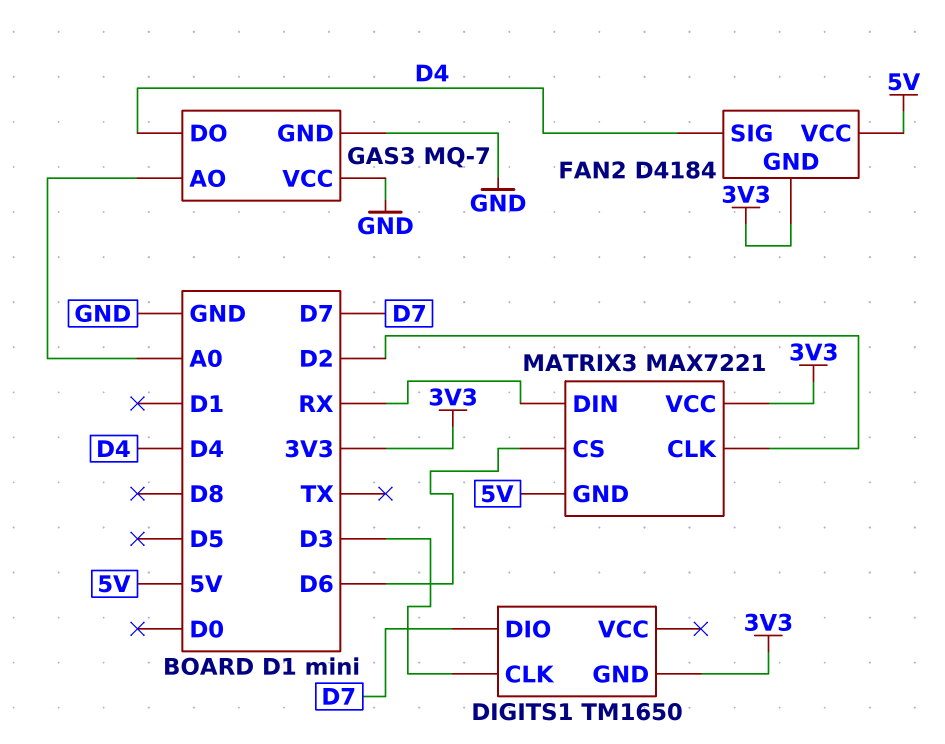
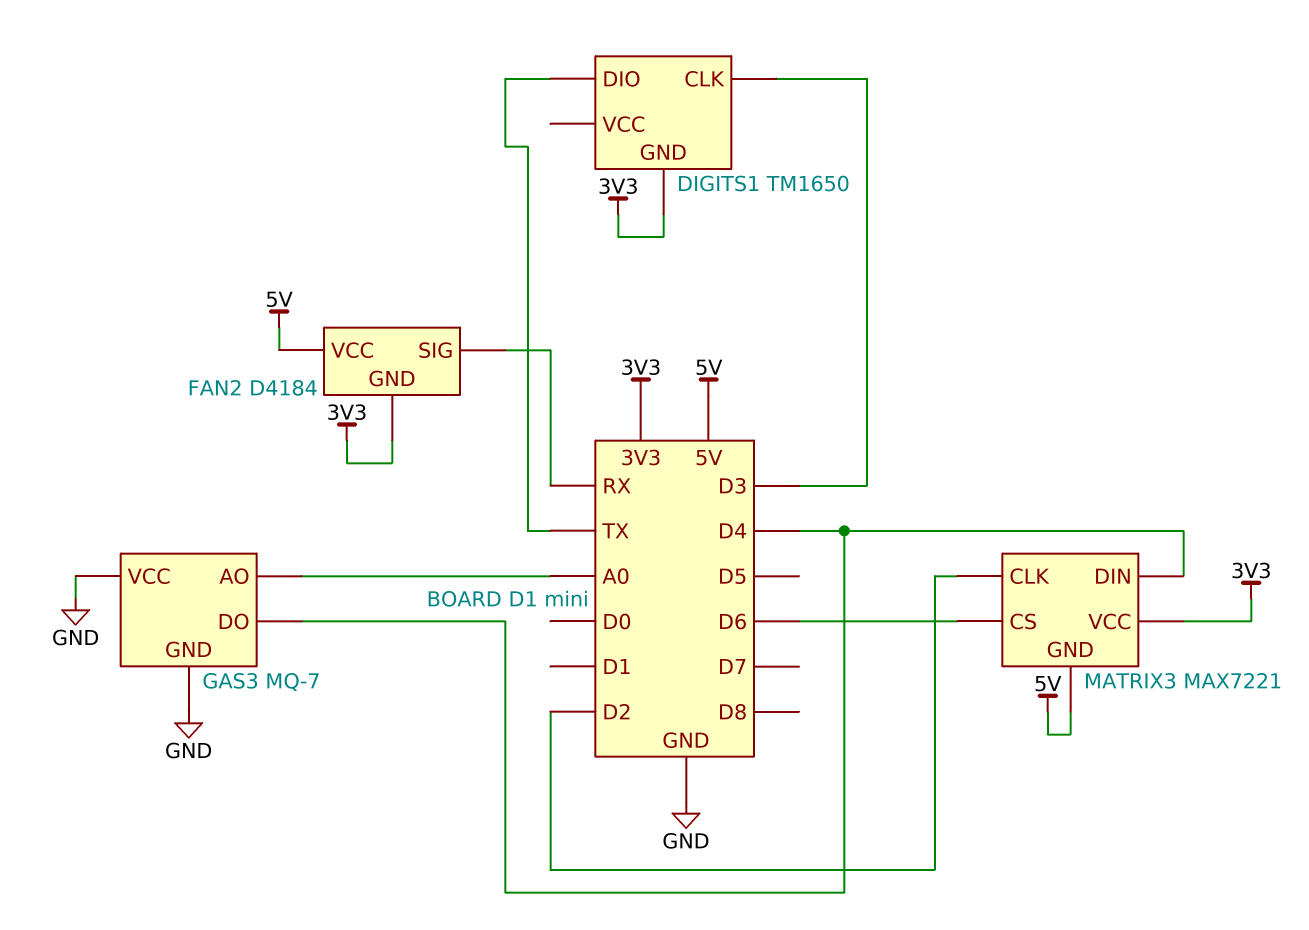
DIGITS1 pin DIO: D7 -> TX
FAN2 pin SIG: D4 -> RX
MATRIX3 pin DIN: RX -> D4

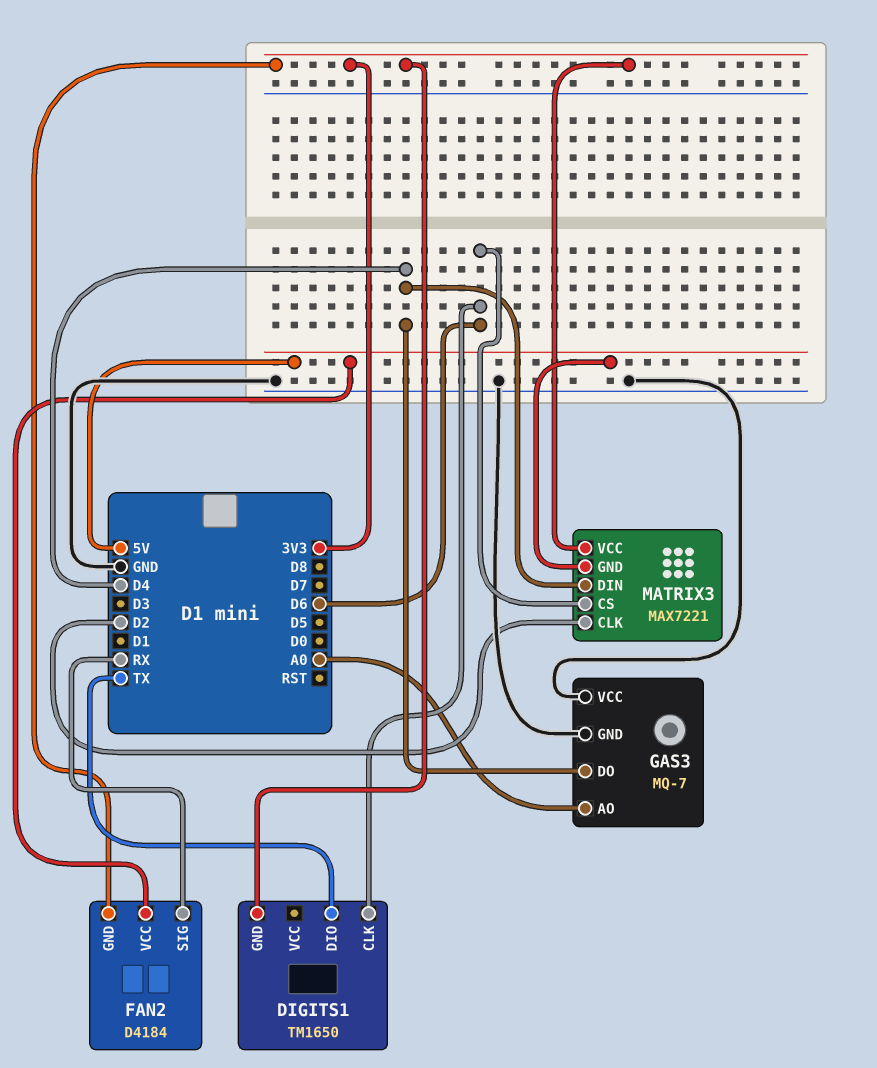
DIGITS1 pin CLK: D3 -> D6

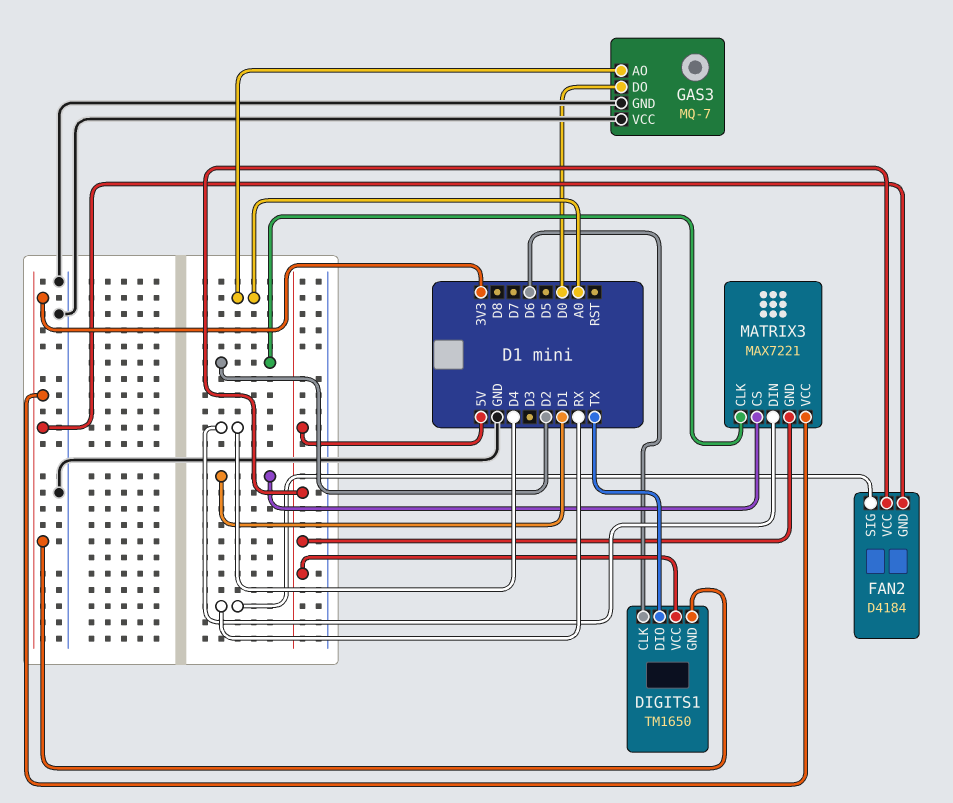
DIGITS1 pin VCC: none -> 5V
GAS3 pin DO: D4 -> D0
MATRIX3 pin CS: D6 -> D1

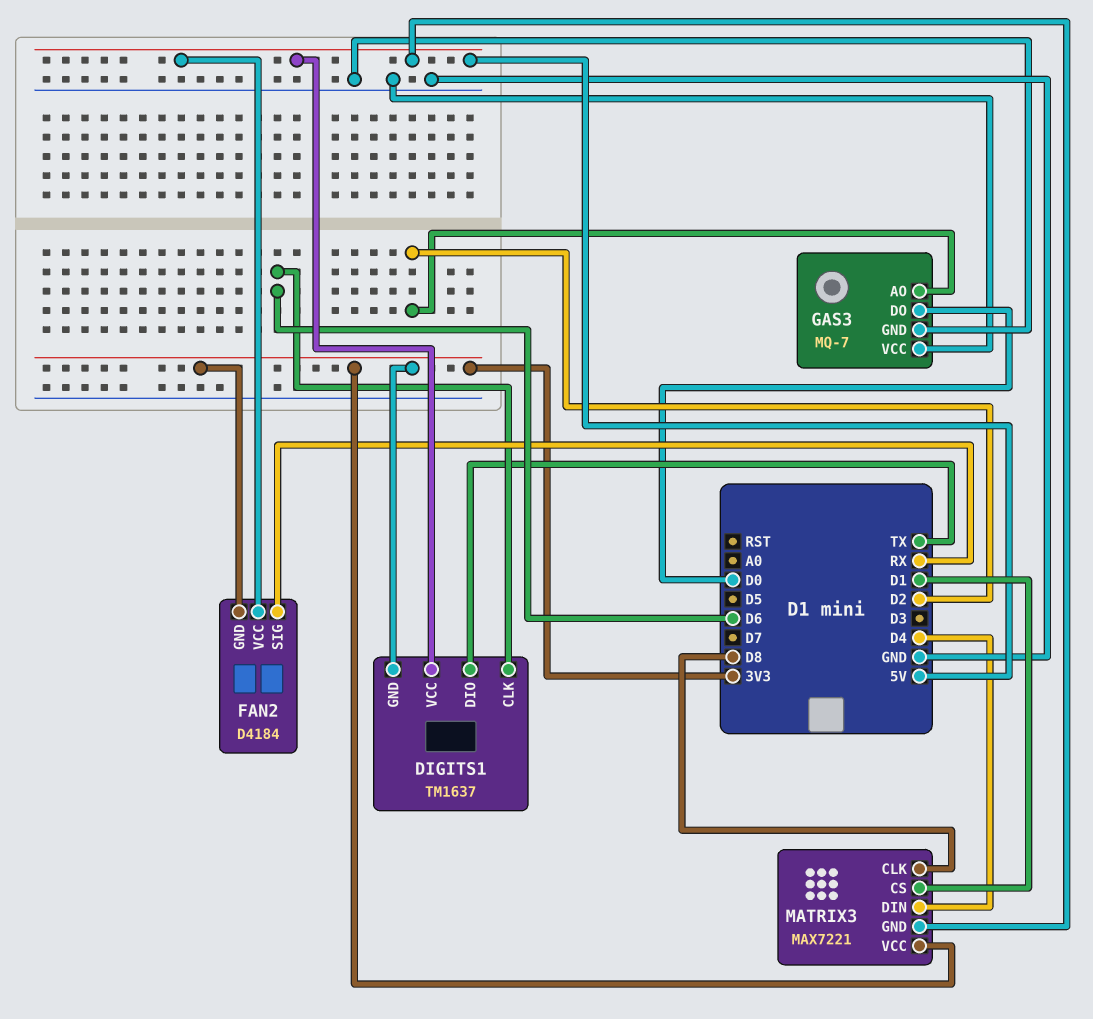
DIGITS1: TM1650 -> TM1637
GAS3 pin AO: A0 -> D2
MATRIX3 pin CLK: D2 -> D8

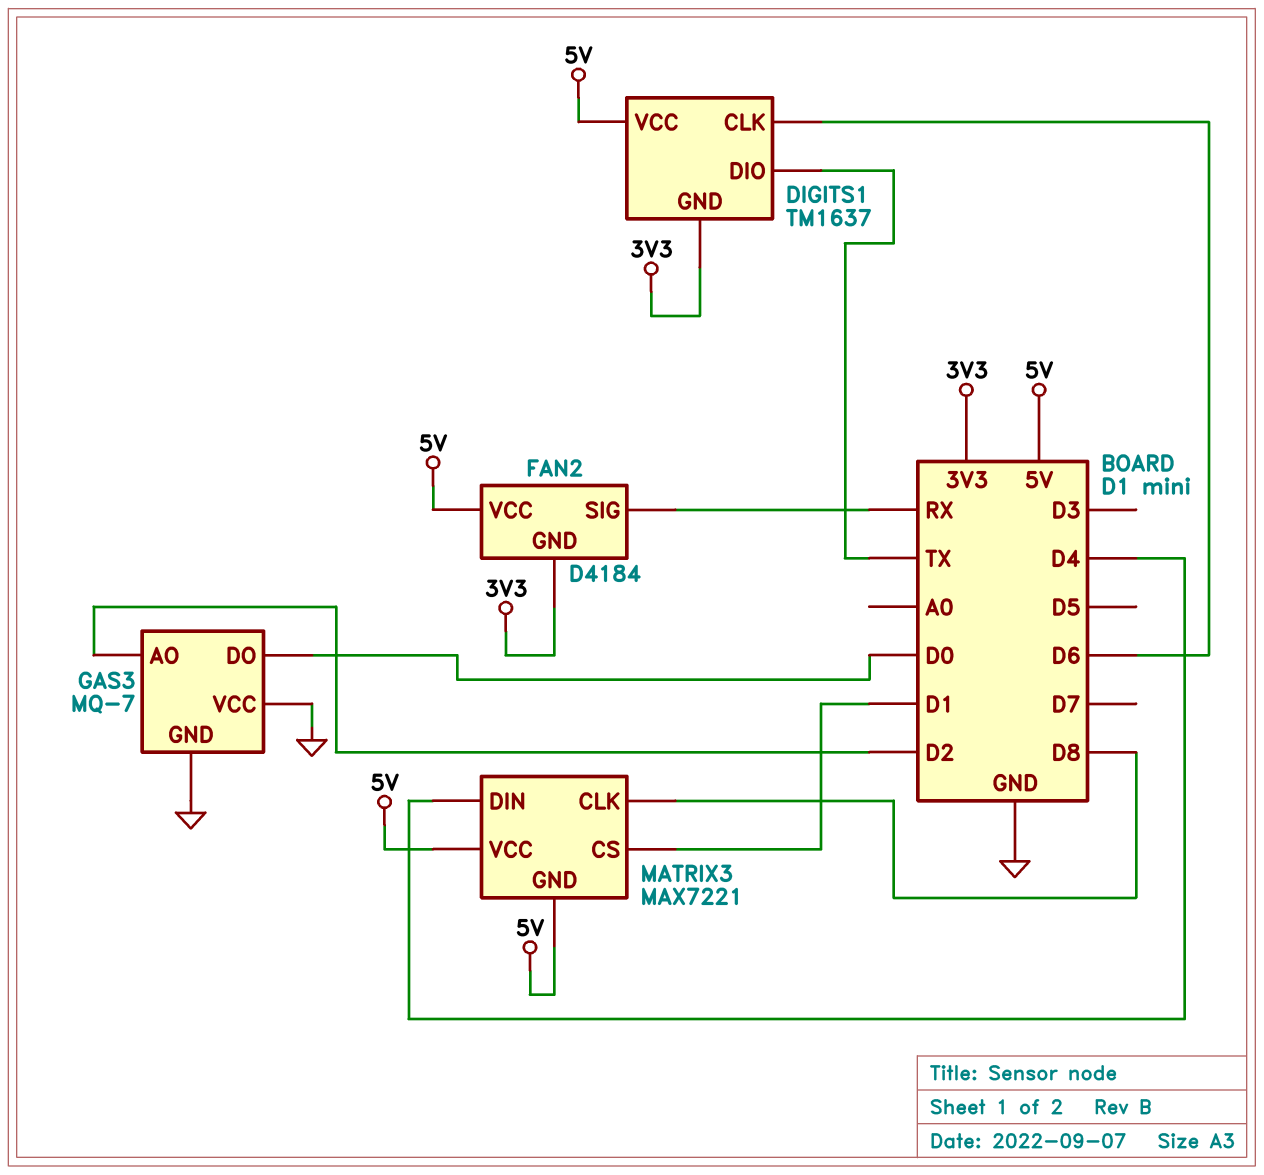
MATRIX3 pin VCC: 3V3 -> 5V

